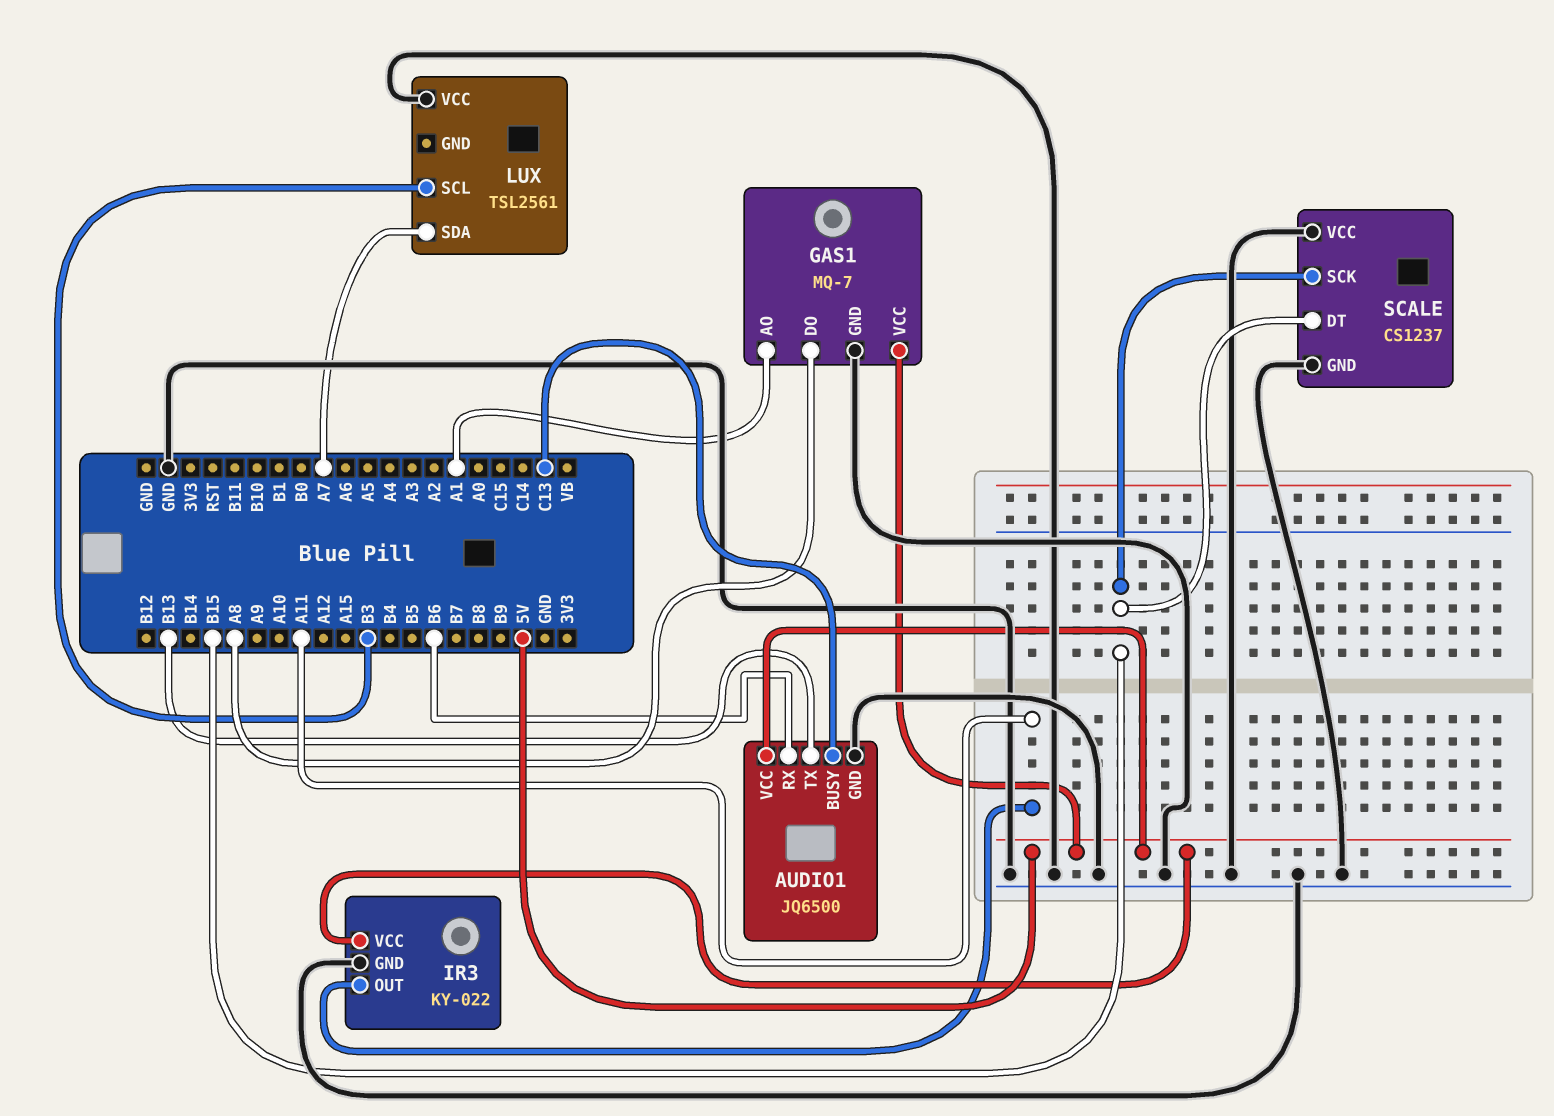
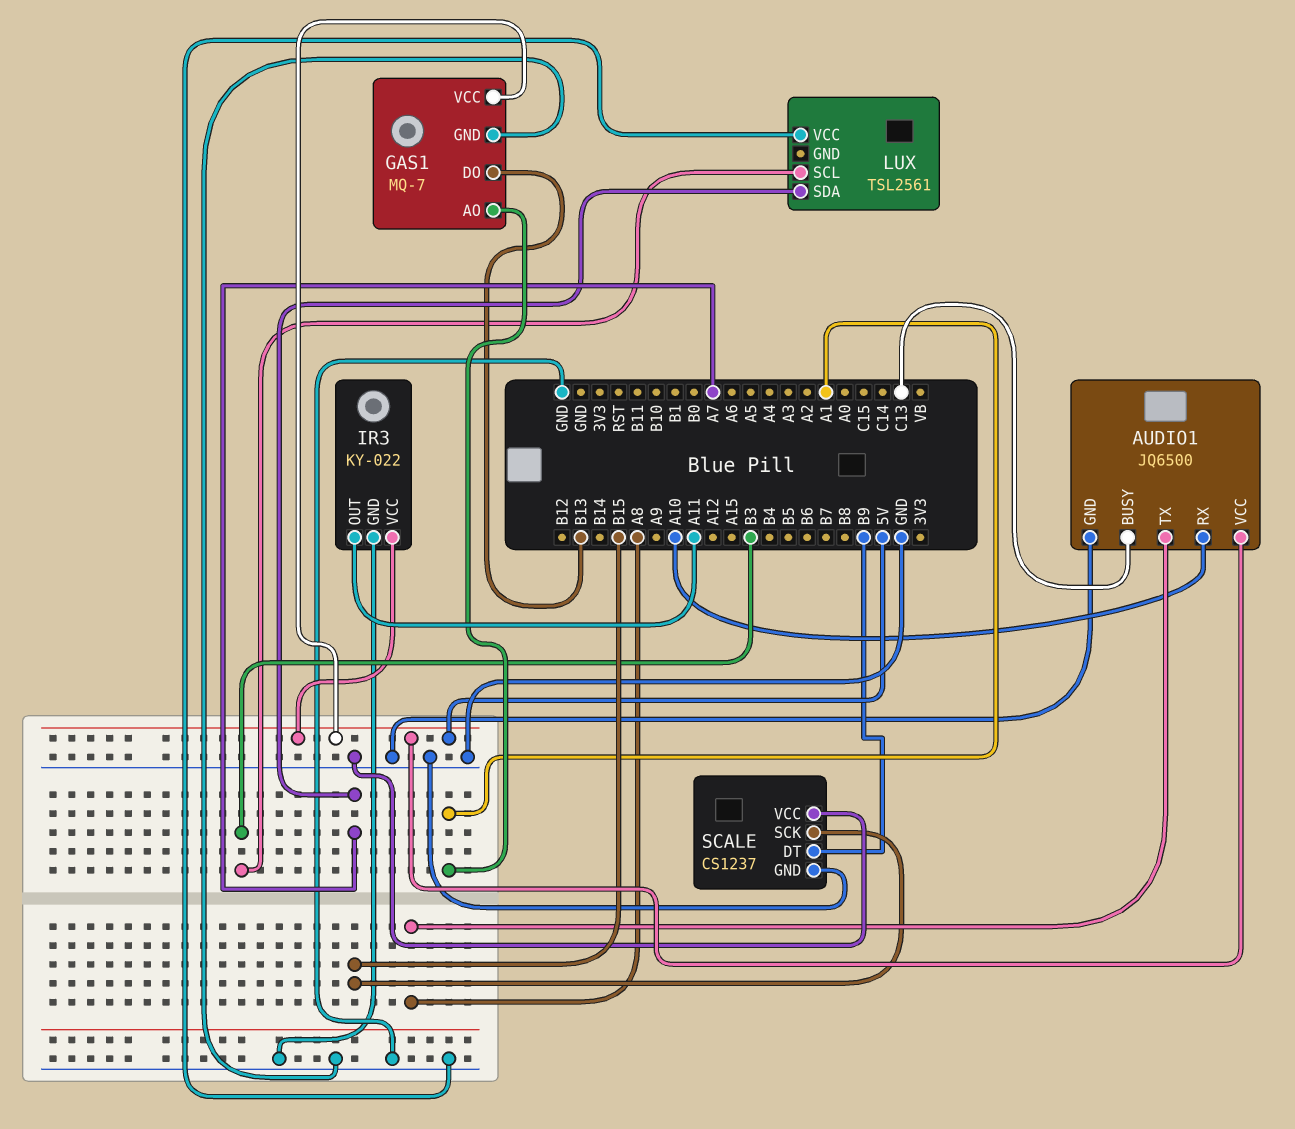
AUDIO1 pin RX: B6 -> A10
AUDIO1 pin TX: B13 -> A8
GAS1 pin DO: A8 -> B13
SCALE pin DT: B15 -> B9

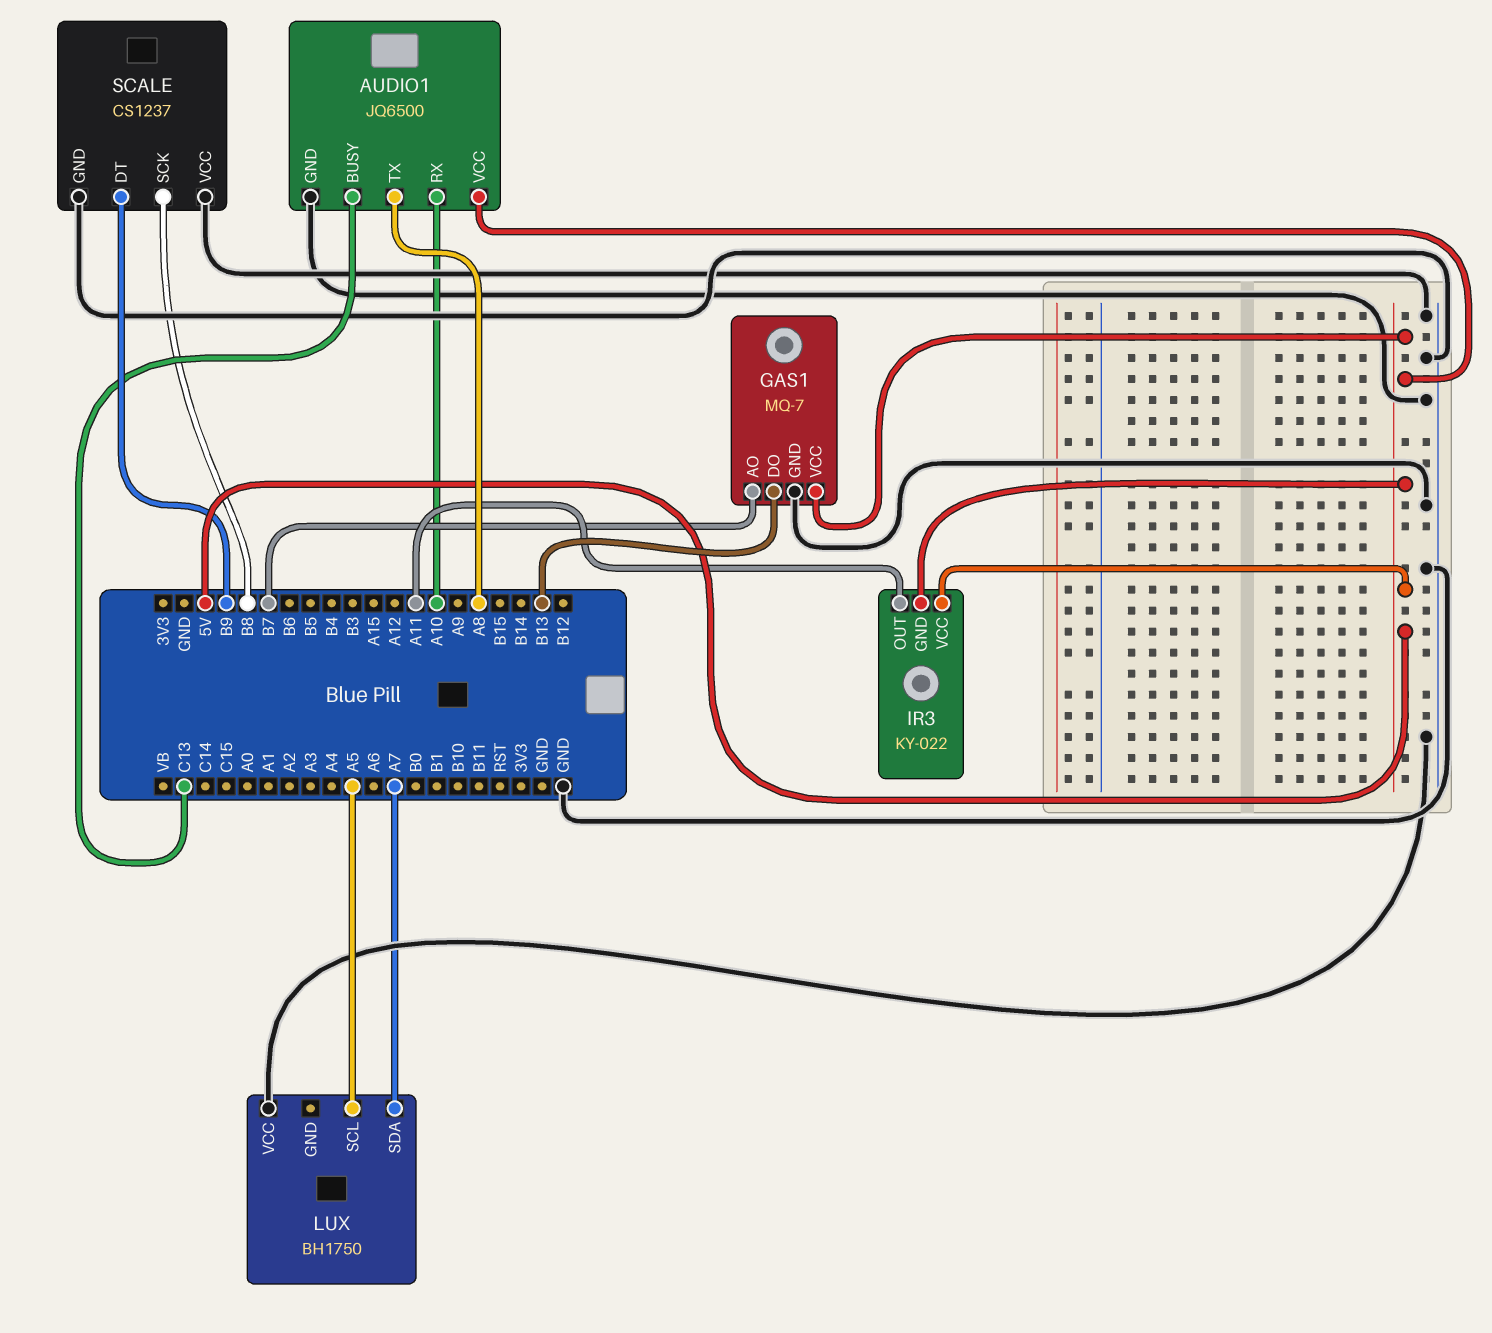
GAS1 pin AO: A1 -> B7
IR3 pin GND: GND -> 5V
LUX: TSL2561 -> BH1750
LUX pin SCL: B3 -> A5
SCALE pin SCK: B15 -> B8

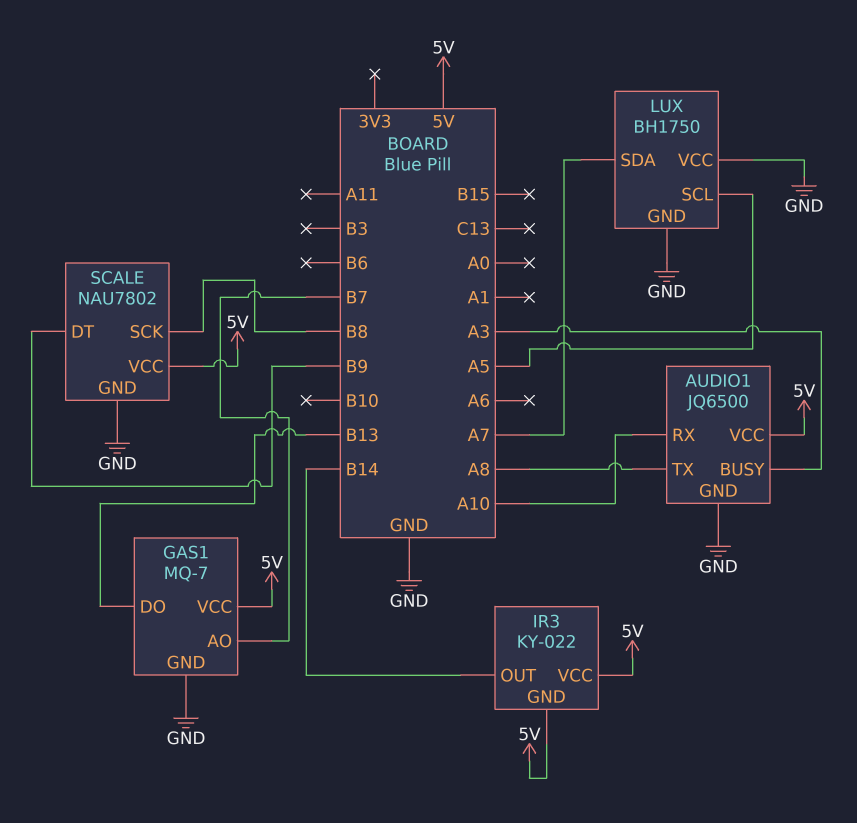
AUDIO1 pin BUSY: C13 -> A3
IR3 pin OUT: A11 -> B14
LUX pin GND: none -> GND
SCALE: CS1237 -> NAU7802
SCALE pin VCC: GND -> 5V

